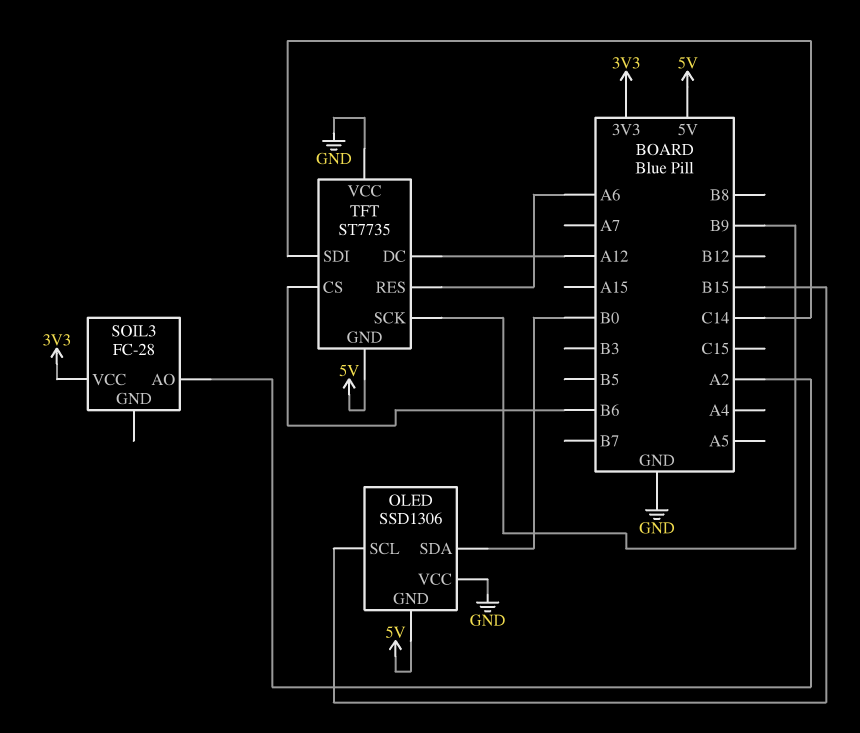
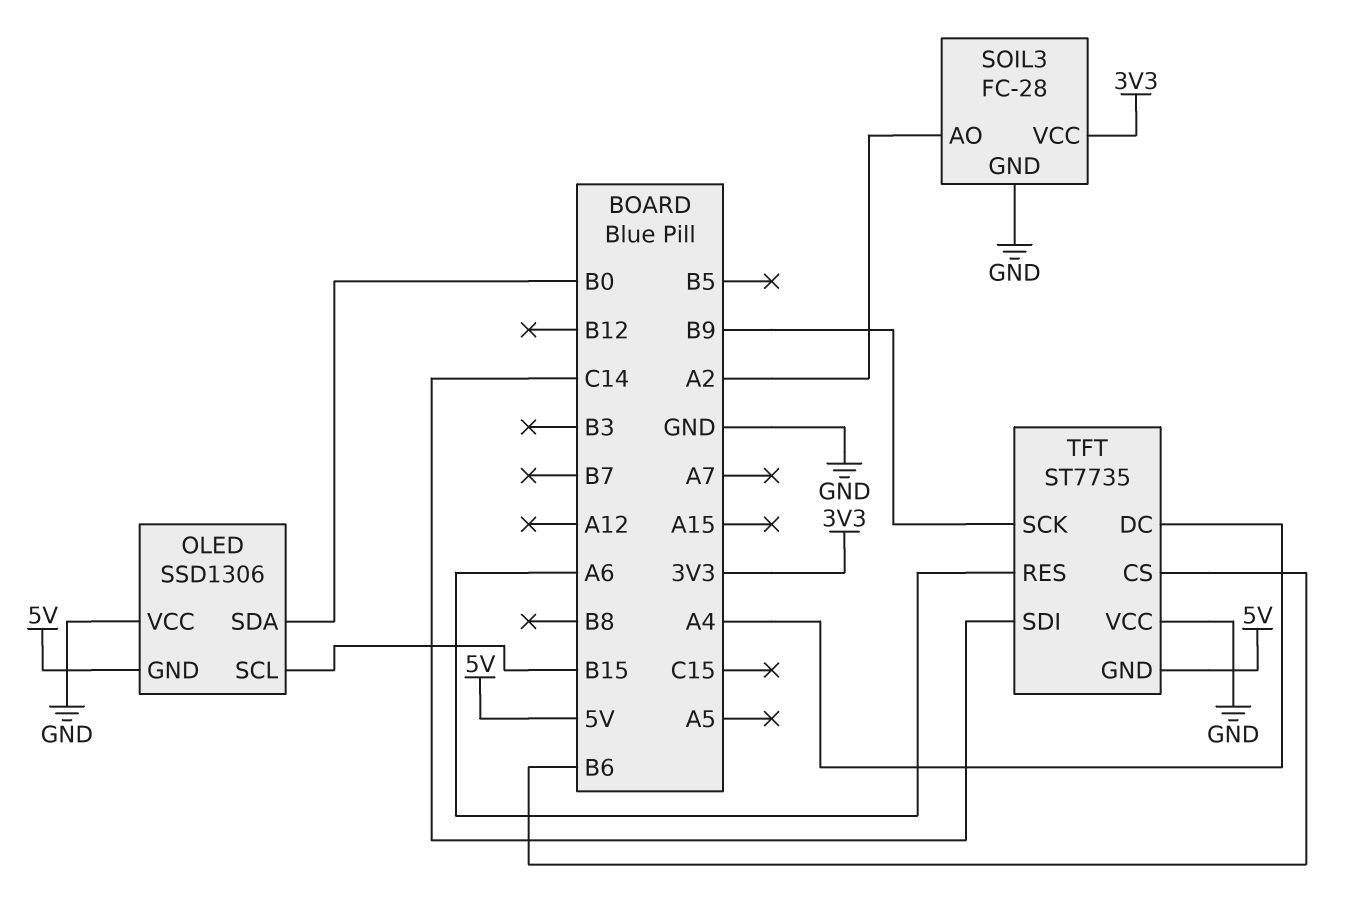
SOIL3 pin GND: none -> GND
TFT pin DC: A12 -> A4

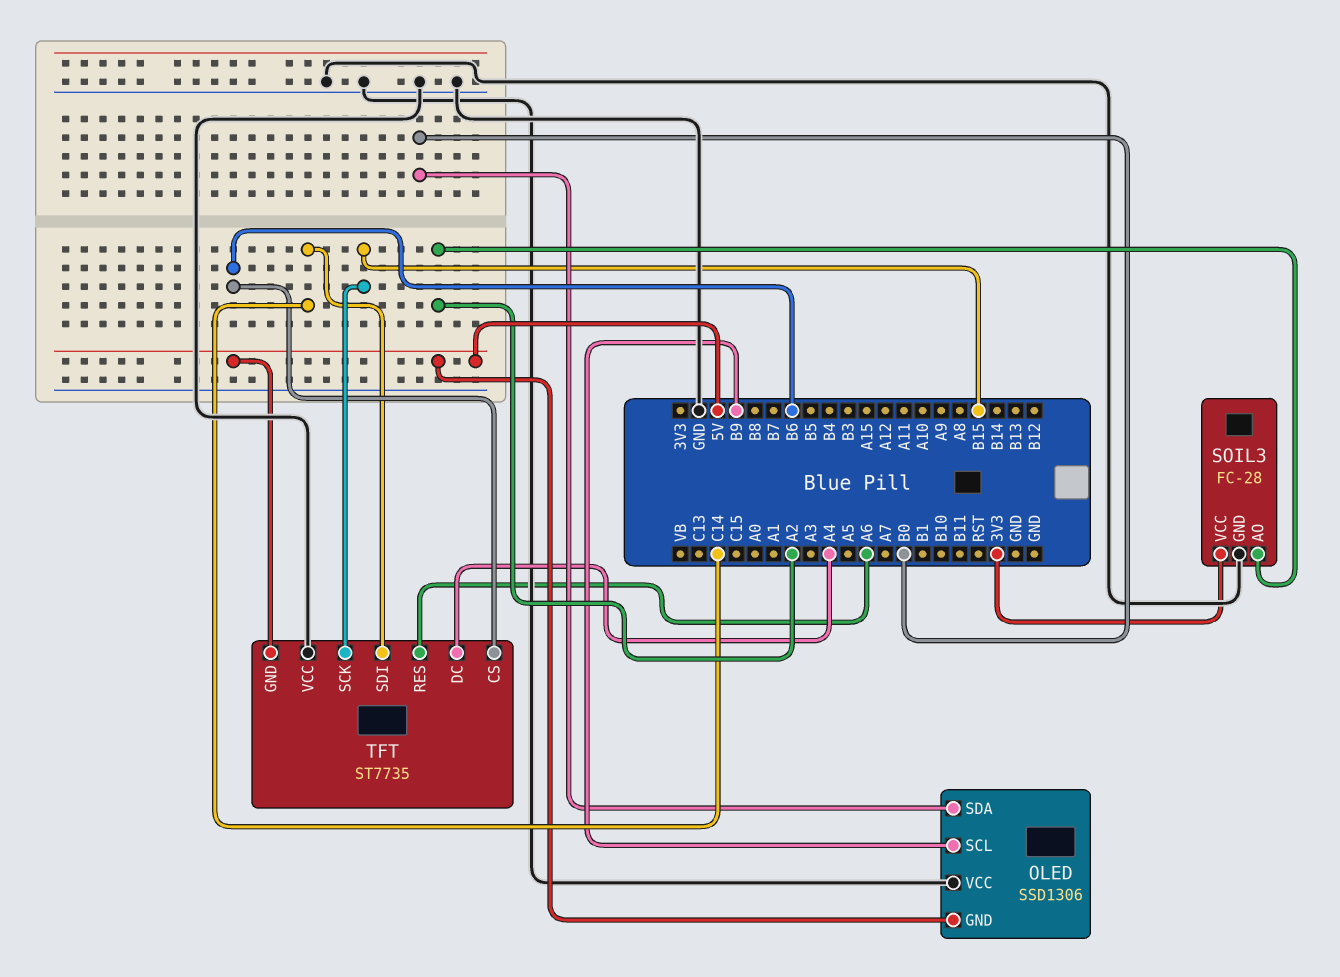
OLED pin SCL: B15 -> B9
TFT pin SCK: B9 -> B15

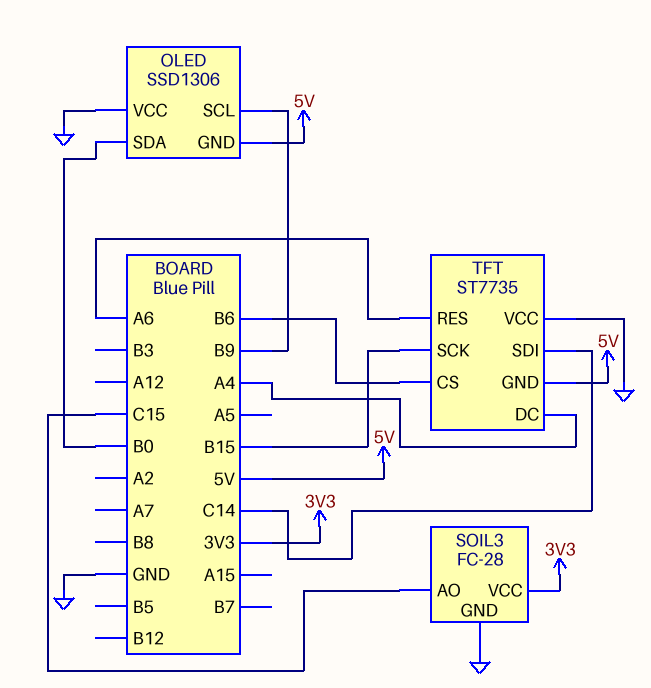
SOIL3 pin AO: A2 -> C15

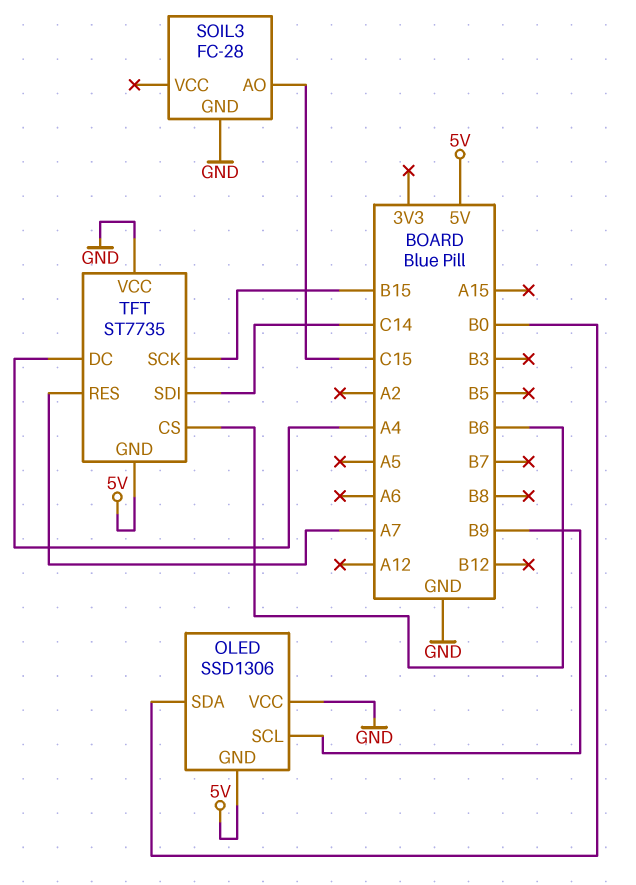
SOIL3 pin VCC: 3V3 -> none
TFT pin RES: A6 -> A7

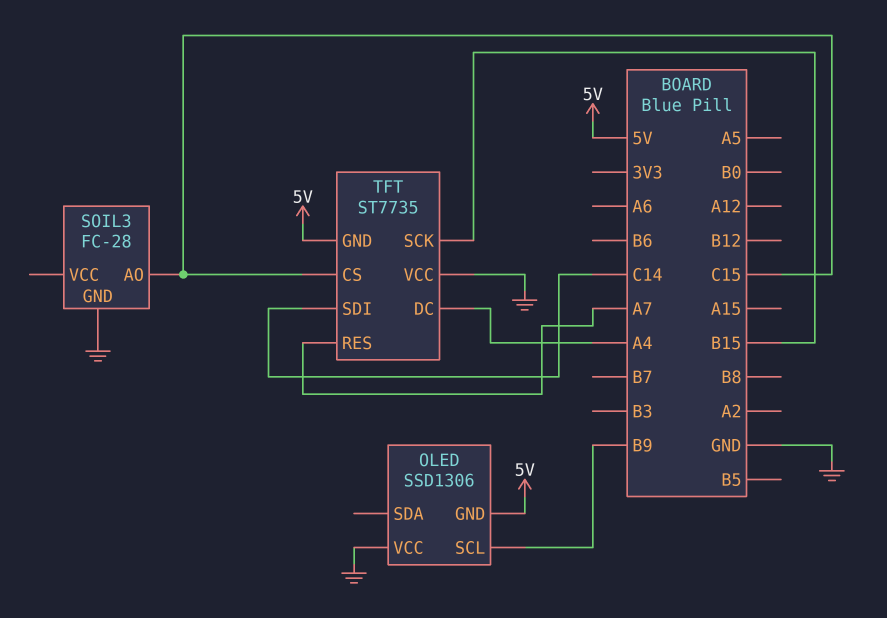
OLED pin SDA: B0 -> none
TFT pin CS: B6 -> C15

